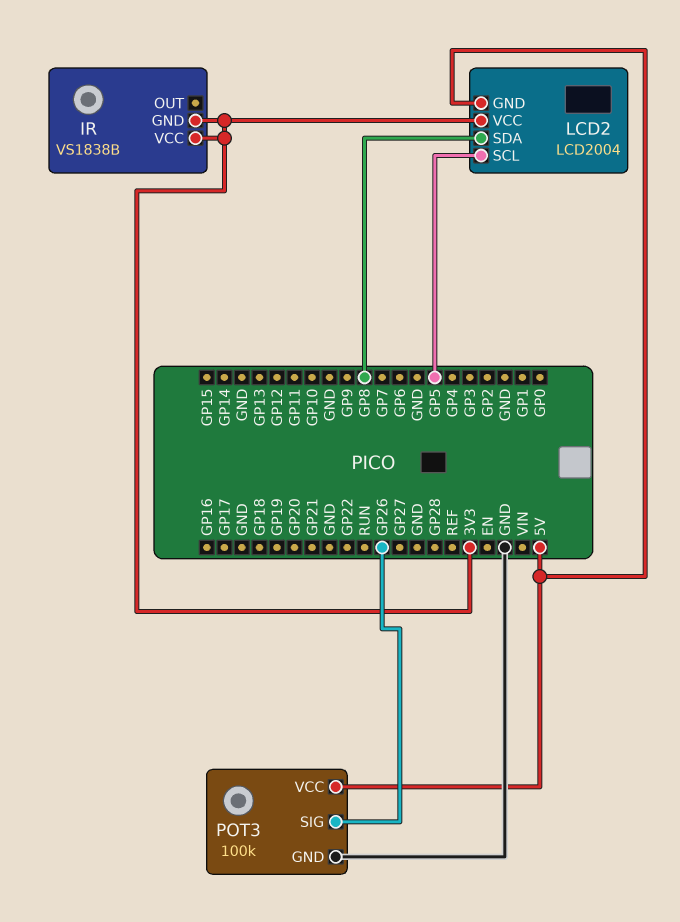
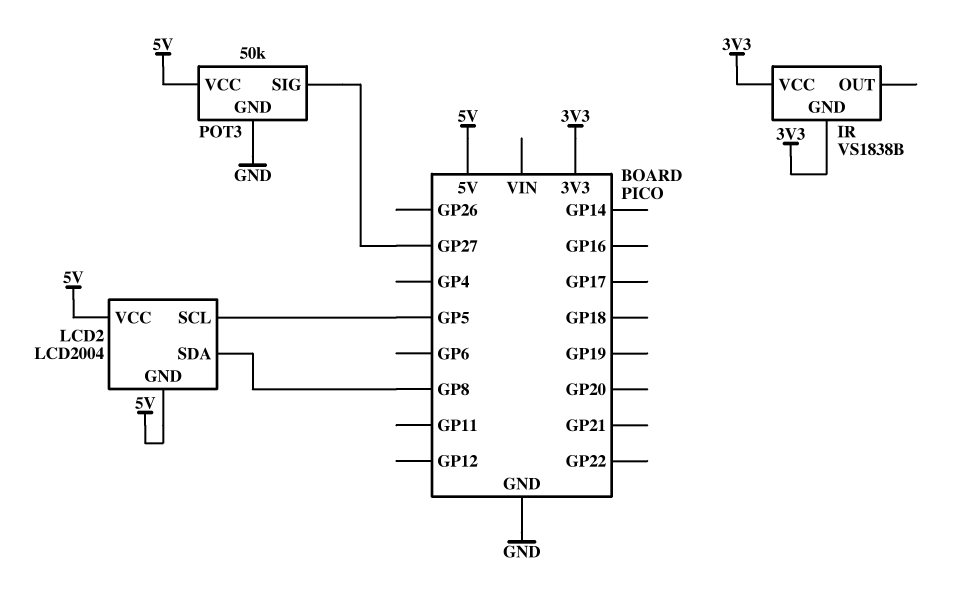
LCD2 pin VCC: 3V3 -> 5V
POT3: 100k -> 50k
POT3 pin SIG: GP26 -> GP27

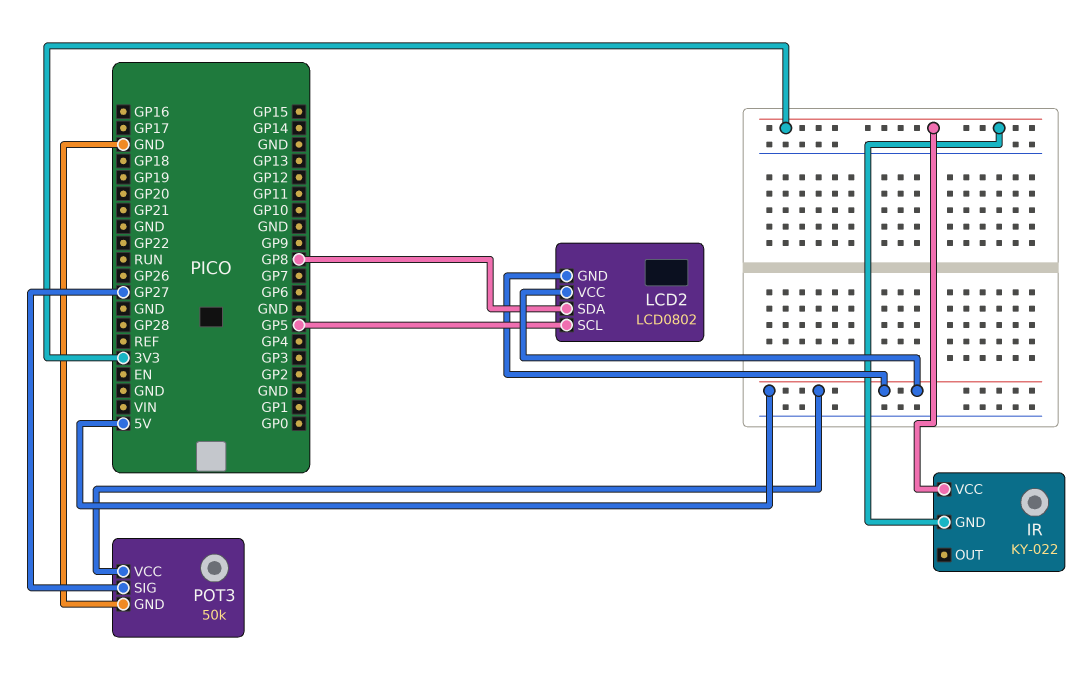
IR: VS1838B -> KY-022
LCD2: LCD2004 -> LCD0802

